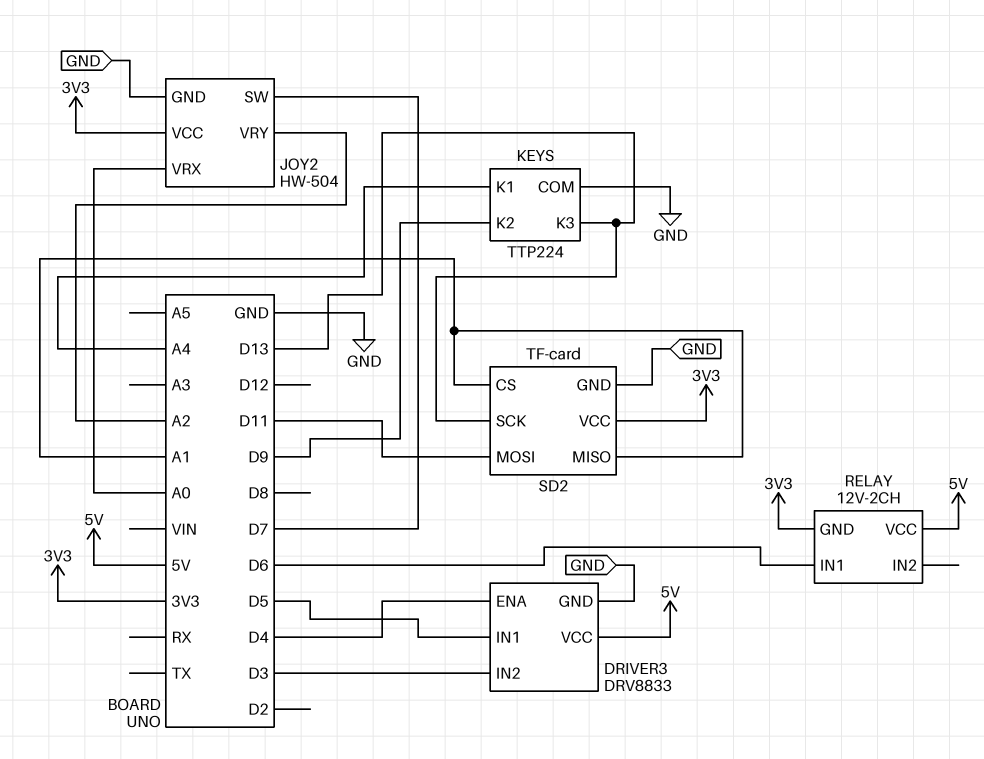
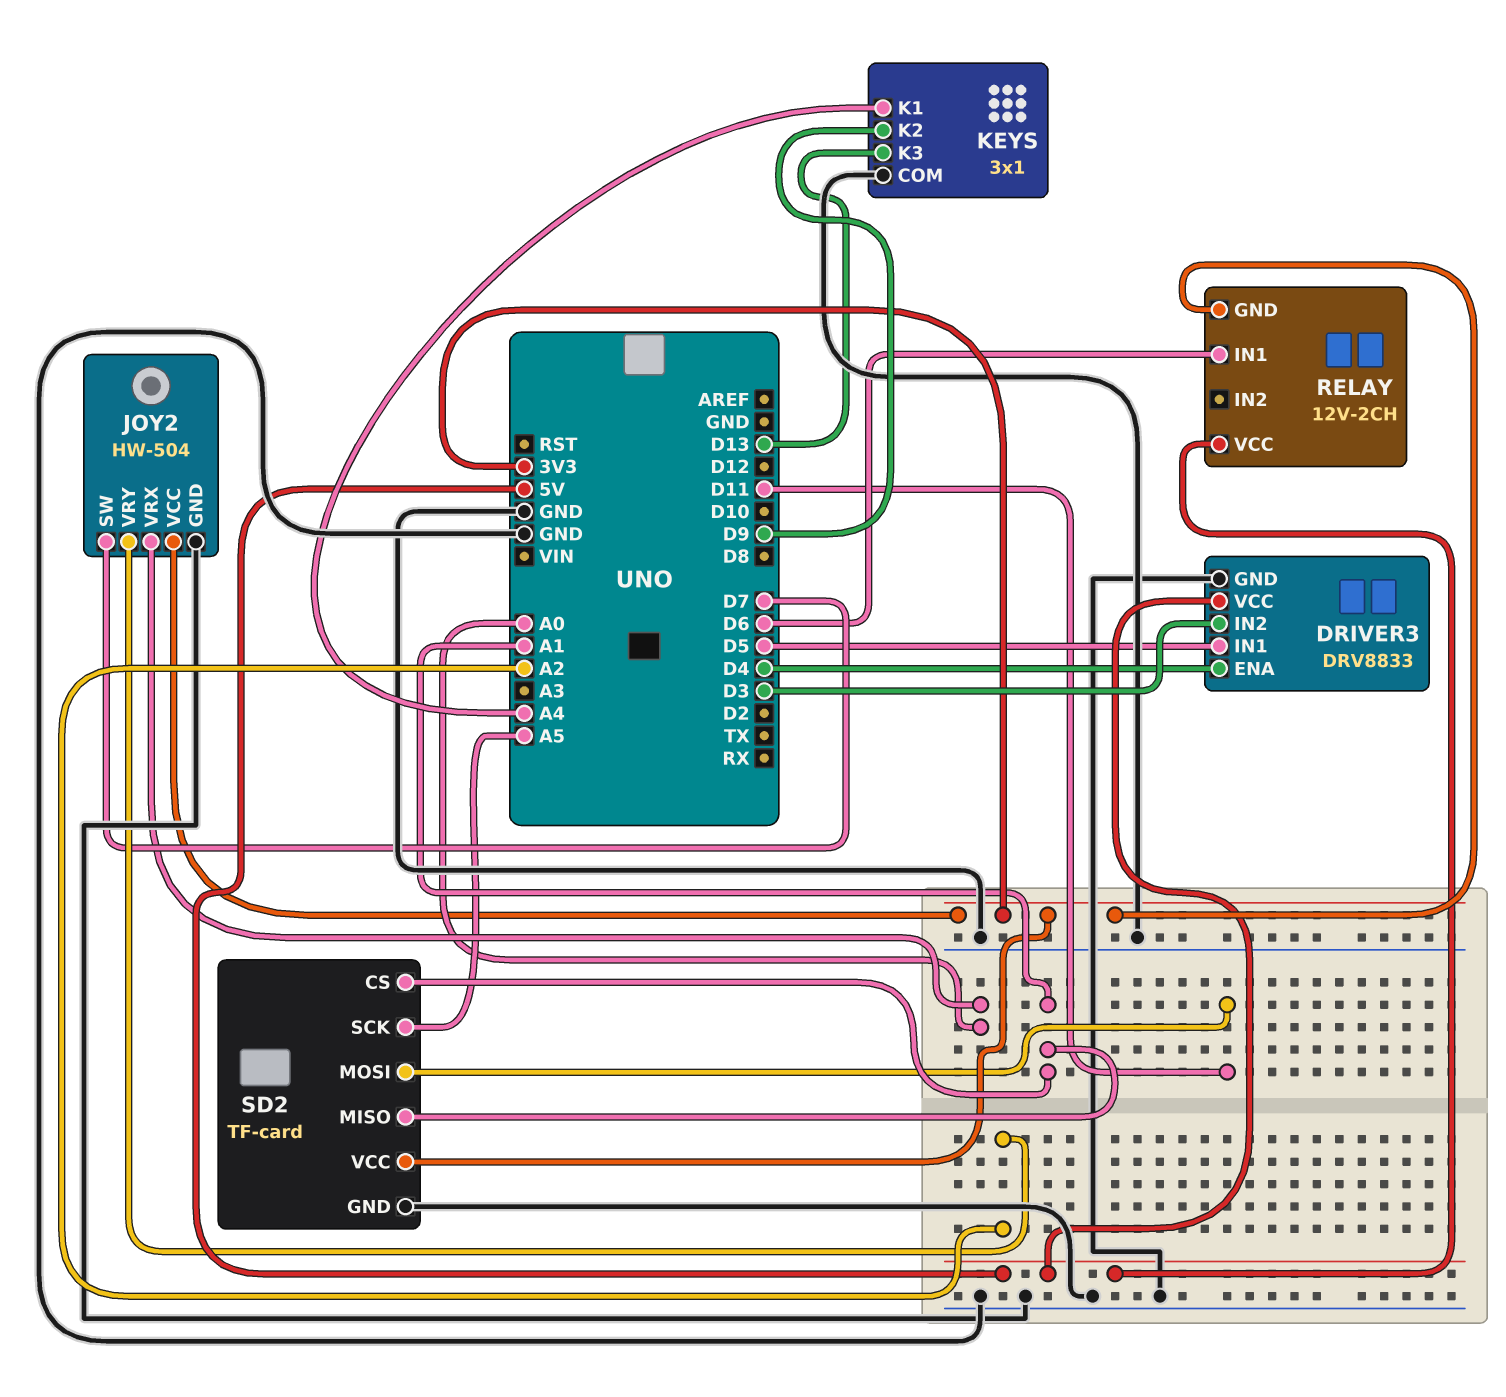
KEYS: TTP224 -> 3x1
SD2 pin SCK: D13 -> A5

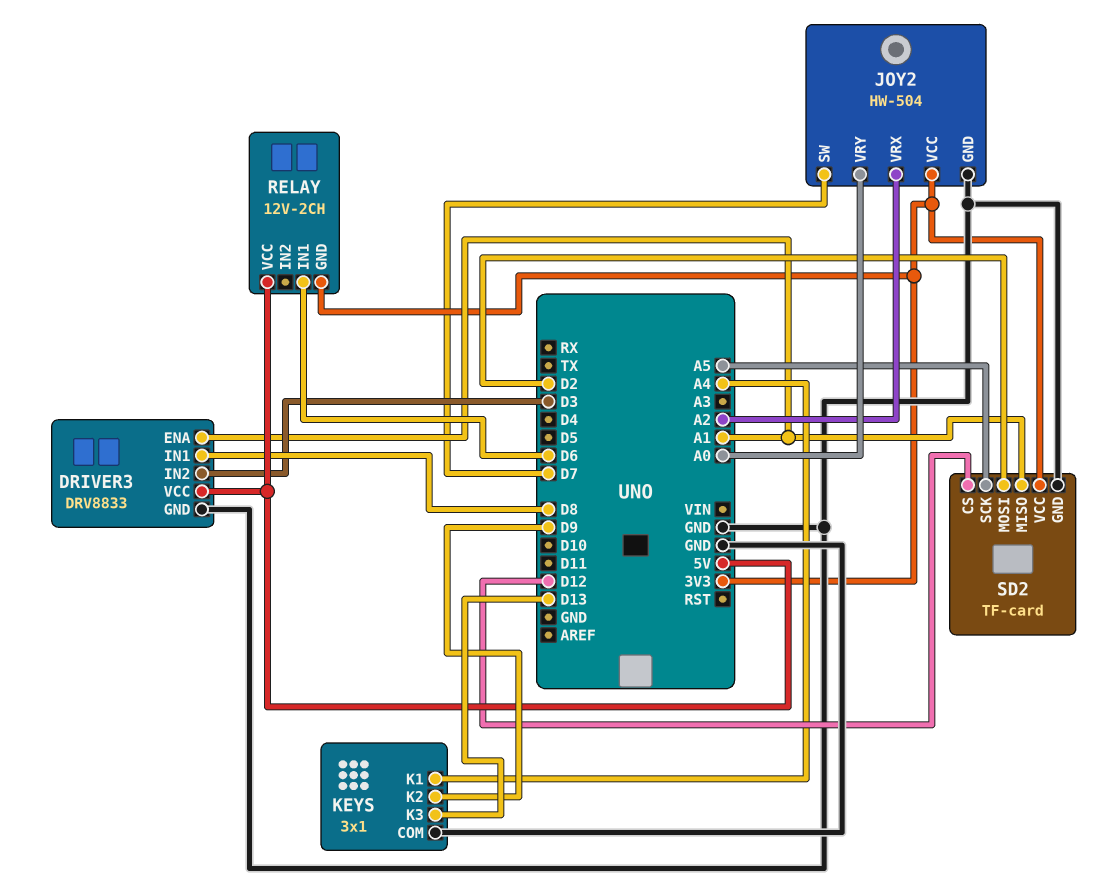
DRIVER3 pin ENA: D4 -> A1
DRIVER3 pin IN1: D5 -> D8
JOY2 pin VRX: A0 -> A2
JOY2 pin VRY: A2 -> A0
SD2 pin CS: A1 -> D12
SD2 pin MOSI: D11 -> D2

